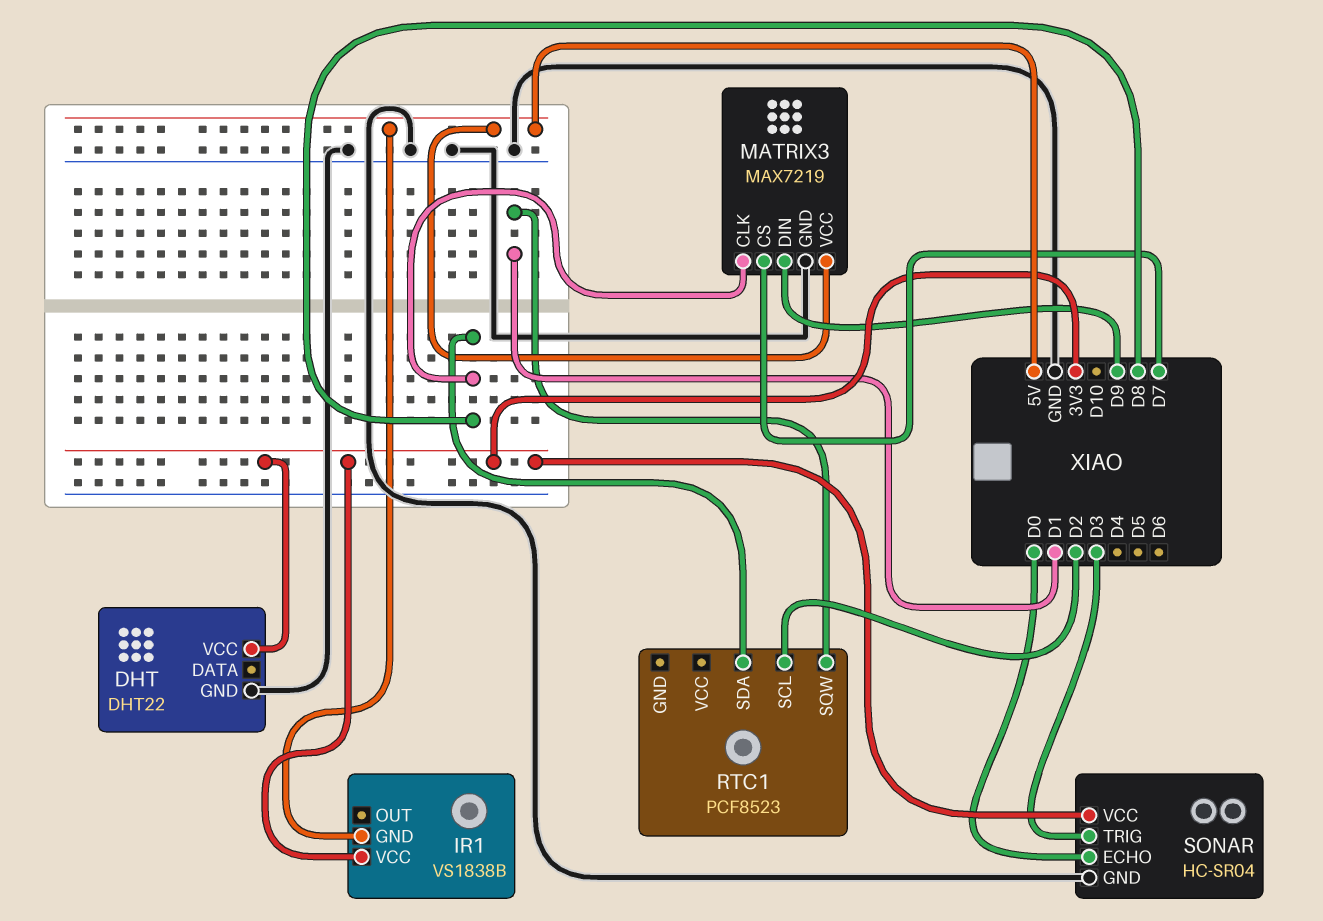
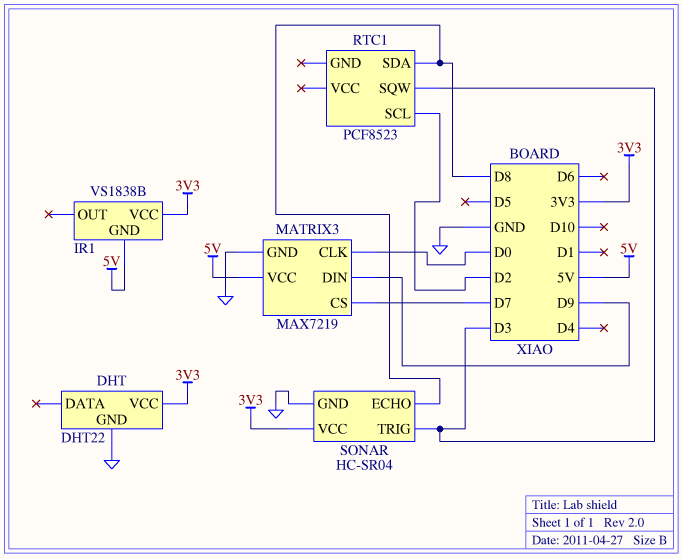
MATRIX3 pin CLK: D8 -> D0
RTC1 pin SQW: D1 -> D3
SONAR pin ECHO: D0 -> D8

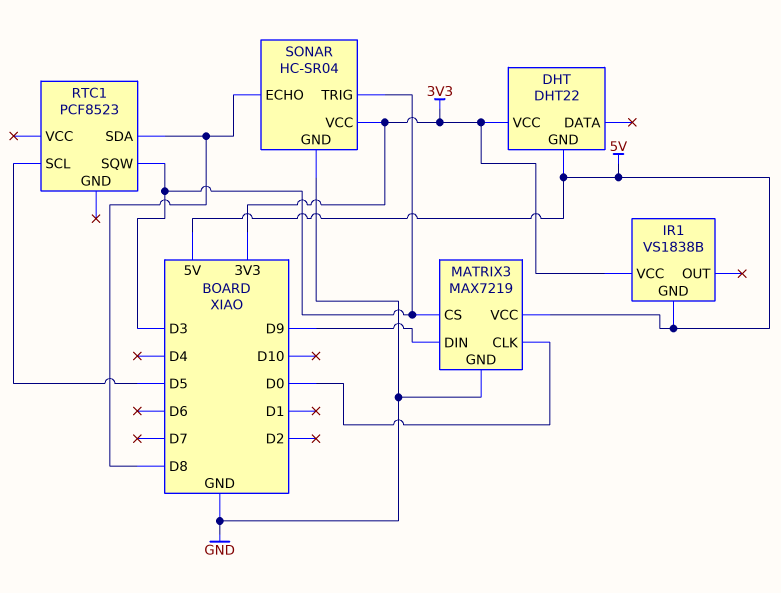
DHT pin GND: GND -> 5V
MATRIX3 pin CS: D7 -> D3
RTC1 pin SCL: D2 -> D5

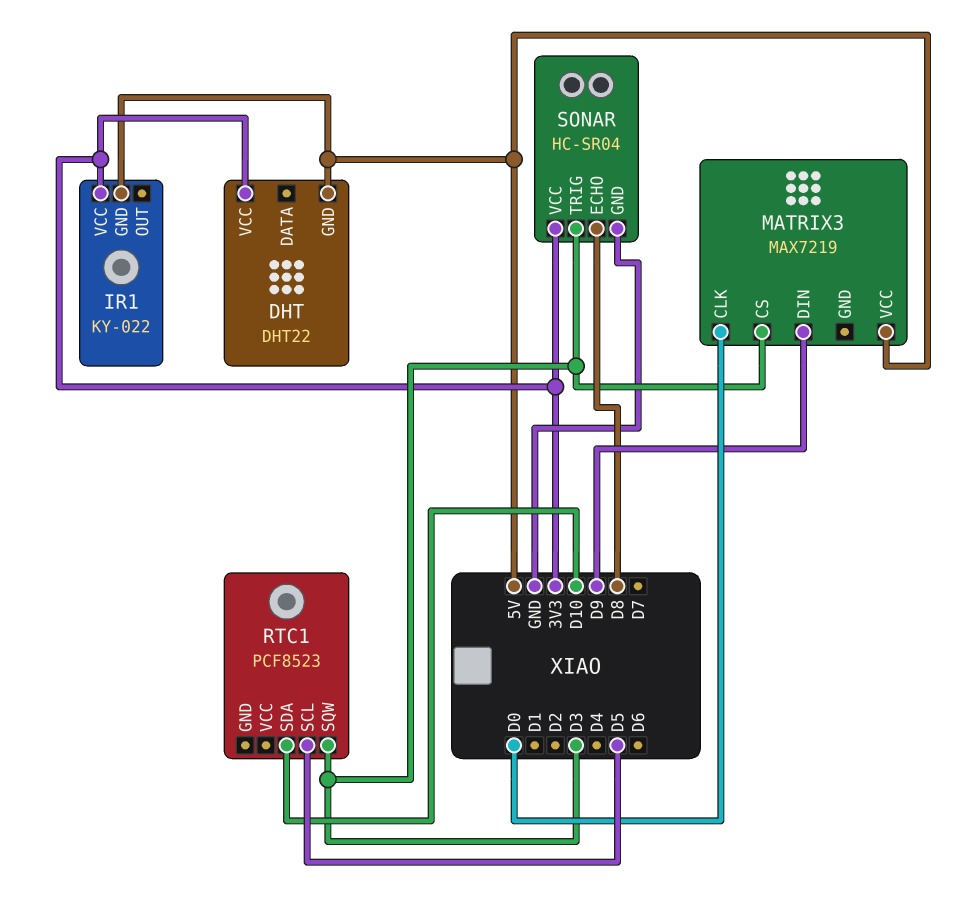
IR1: VS1838B -> KY-022
MATRIX3 pin GND: GND -> none
RTC1 pin SDA: D8 -> D10

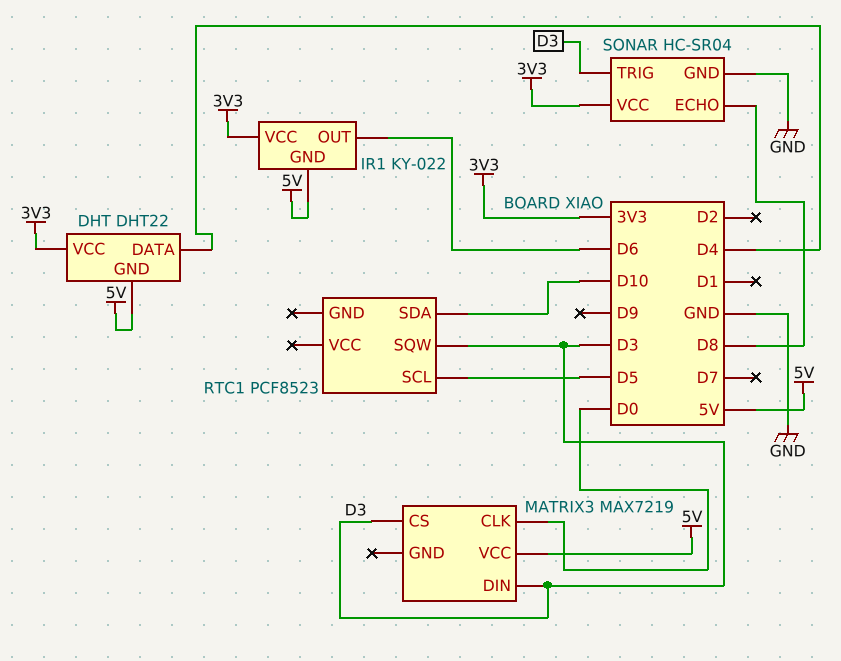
DHT pin DATA: none -> D4
IR1 pin OUT: none -> D6
MATRIX3 pin DIN: D9 -> D3

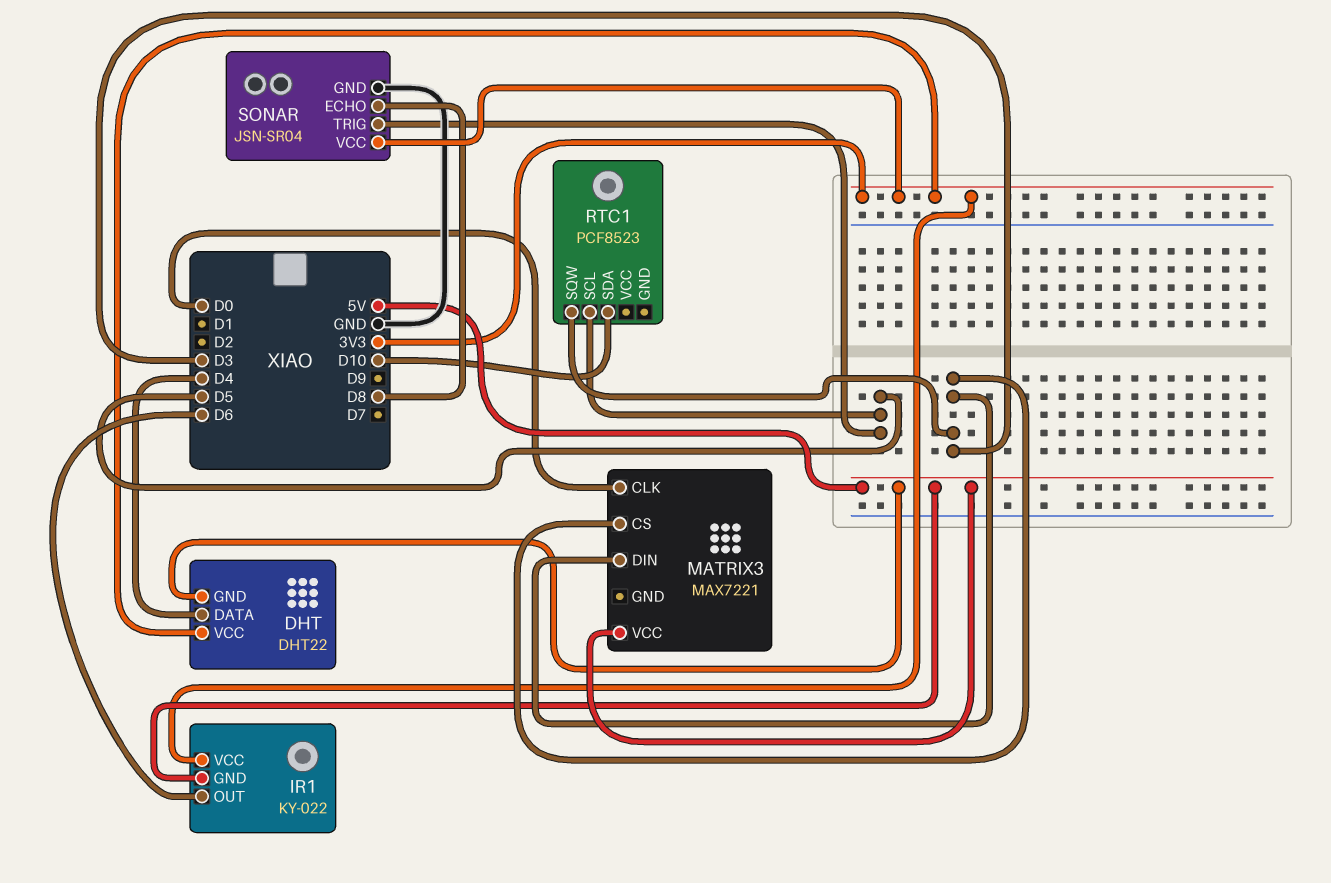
MATRIX3: MAX7219 -> MAX7221
SONAR: HC-SR04 -> JSN-SR04
SONAR pin TRIG: D3 -> D5

